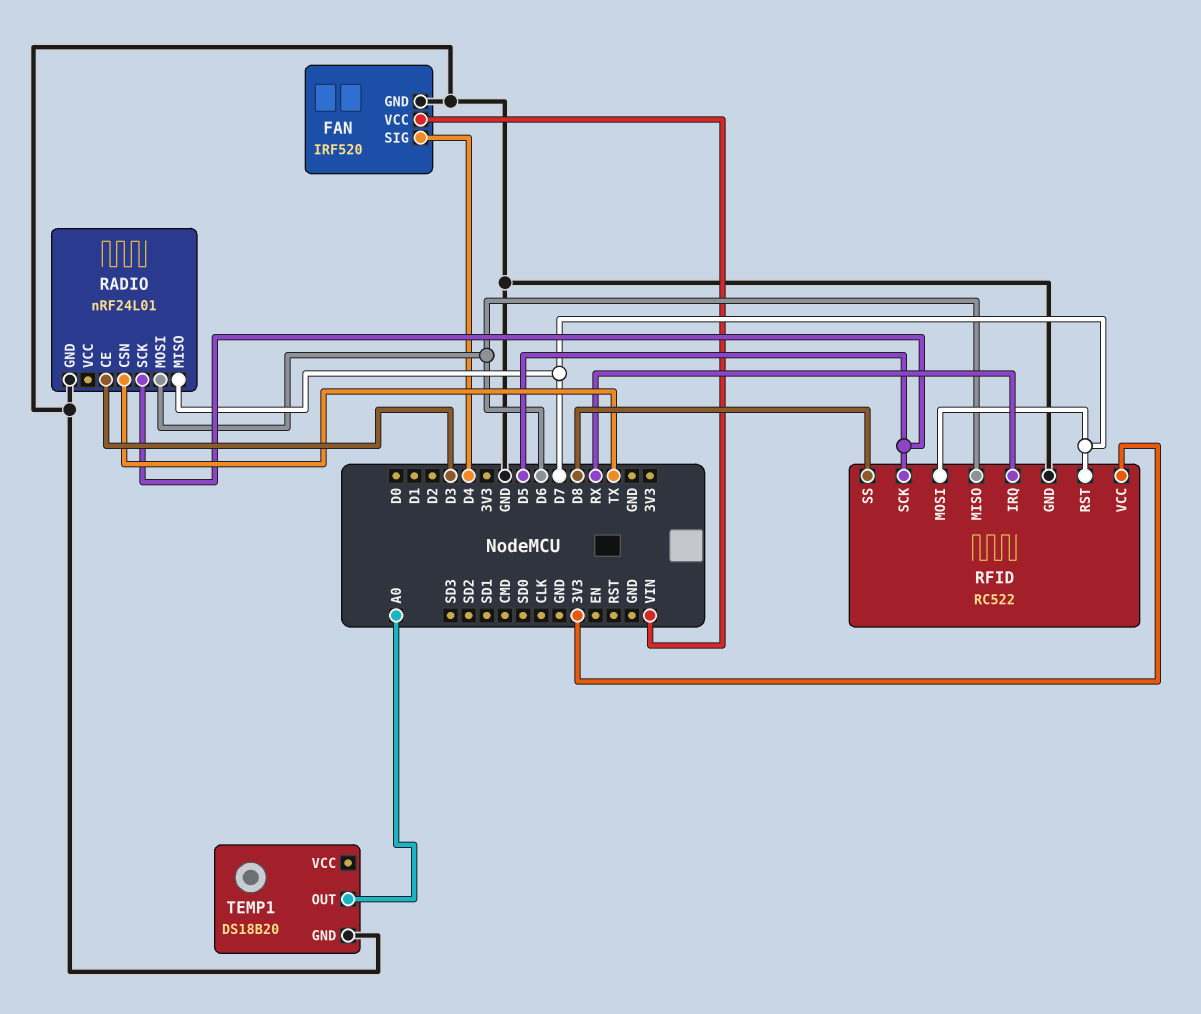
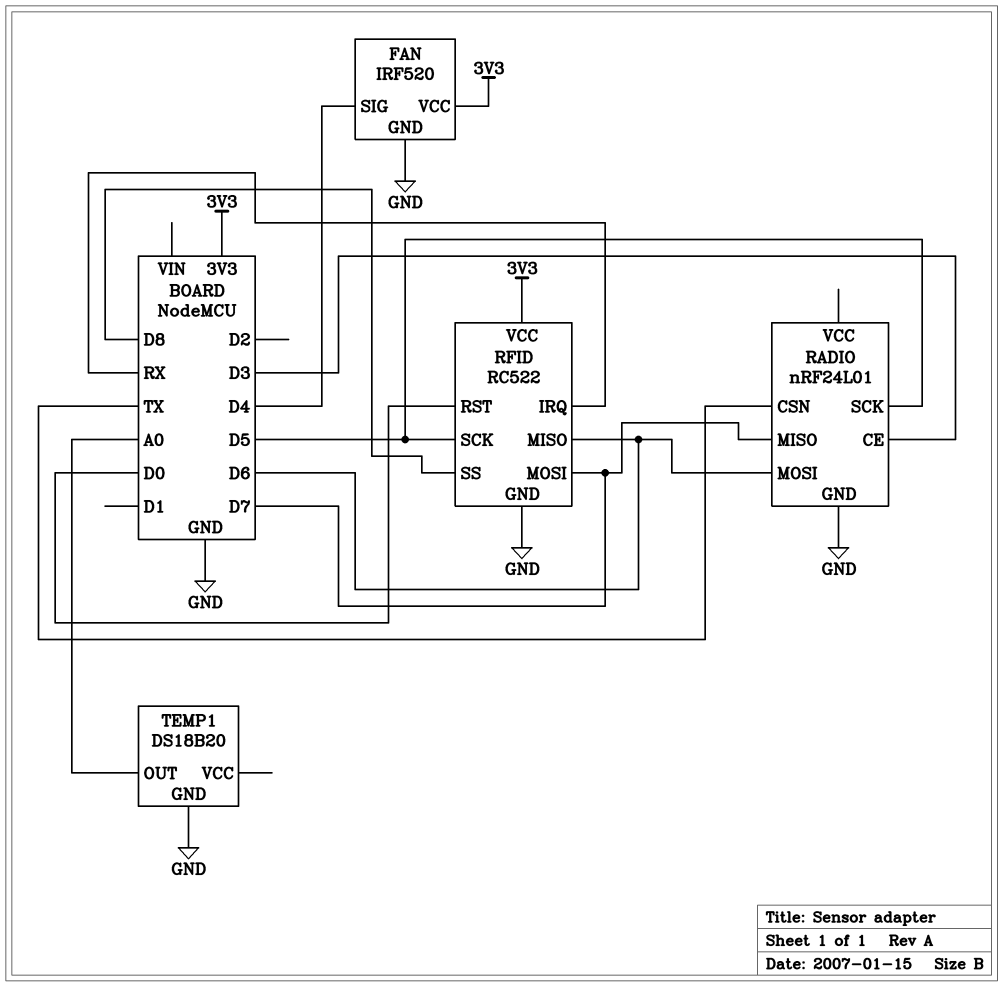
FAN pin VCC: VIN -> 3V3
RFID pin RST: D7 -> D0

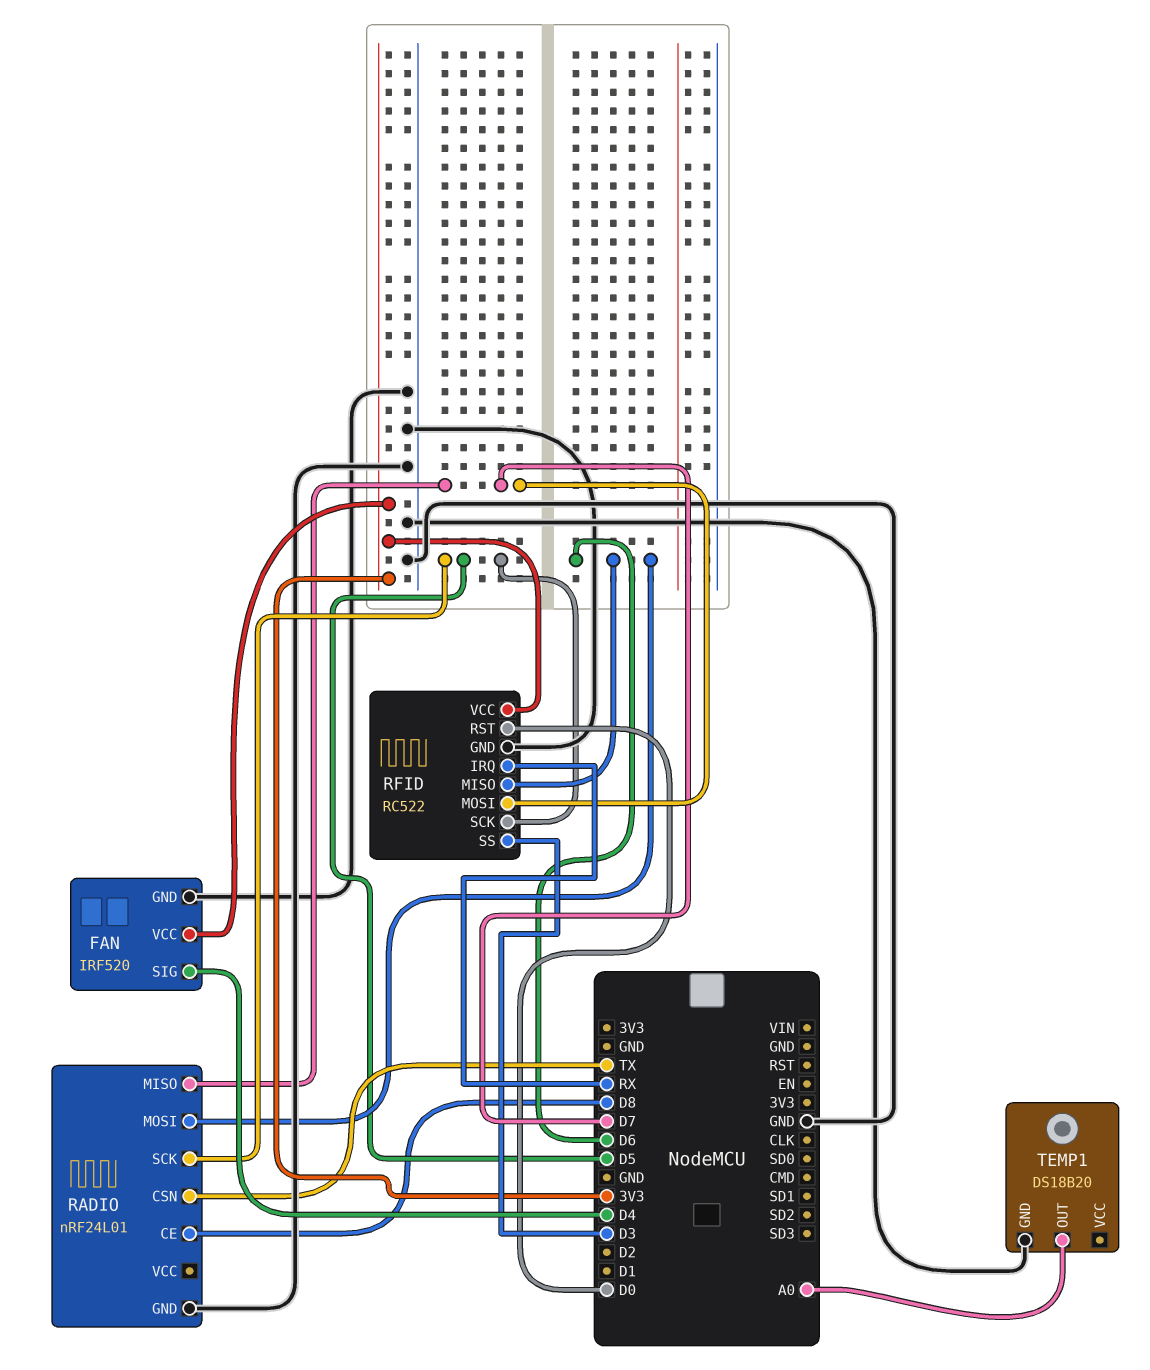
RADIO pin CE: D3 -> D8
RFID pin SS: D8 -> D3

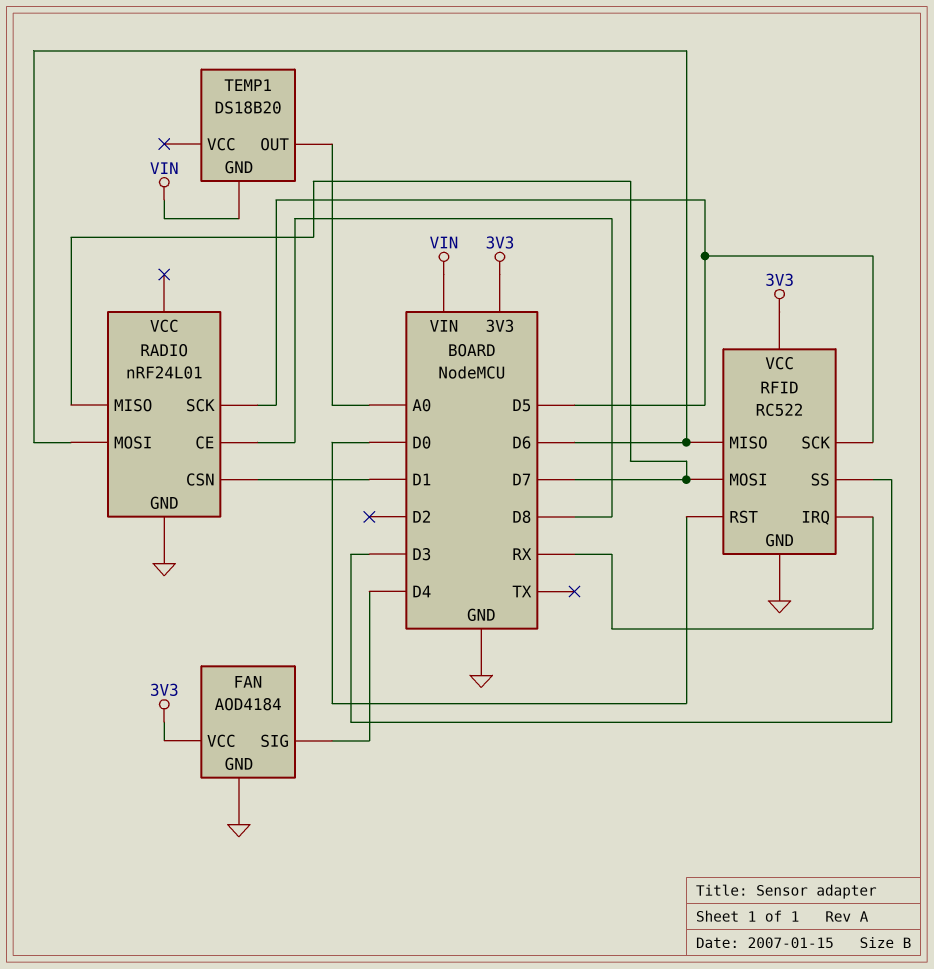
FAN: IRF520 -> AOD4184
RADIO pin CSN: TX -> D1
TEMP1 pin GND: GND -> VIN

